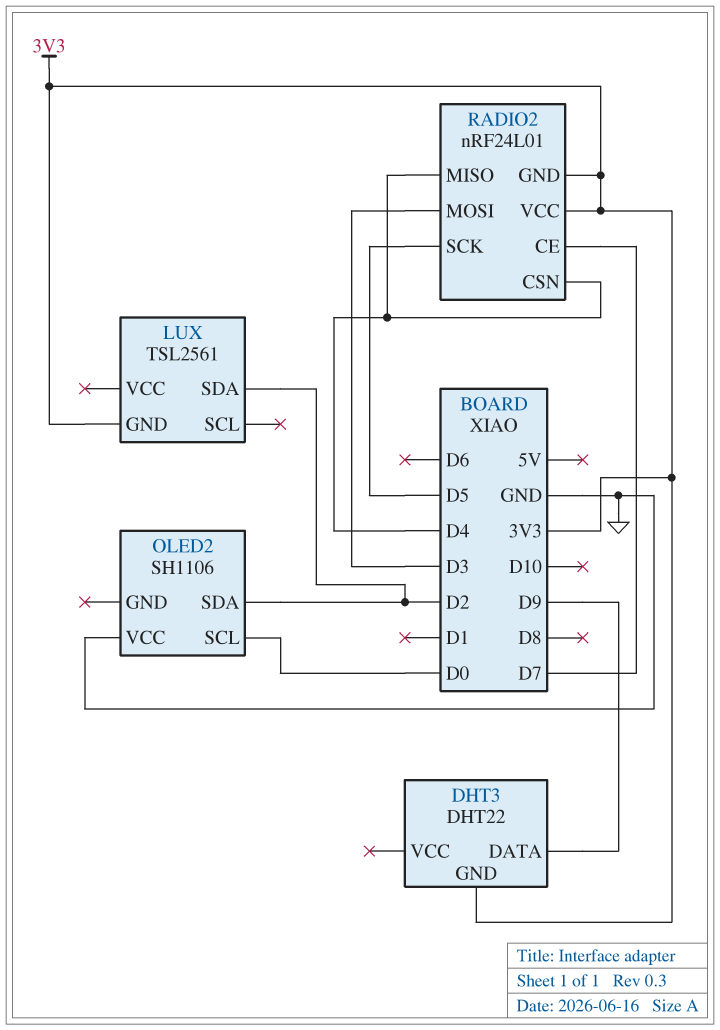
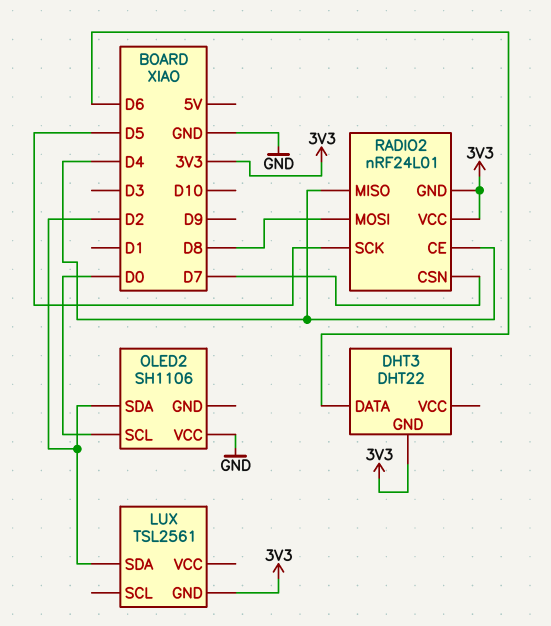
DHT3 pin DATA: D9 -> D6
RADIO2 pin CE: D7 -> D4
RADIO2 pin CSN: D4 -> D7
RADIO2 pin MOSI: D3 -> D8

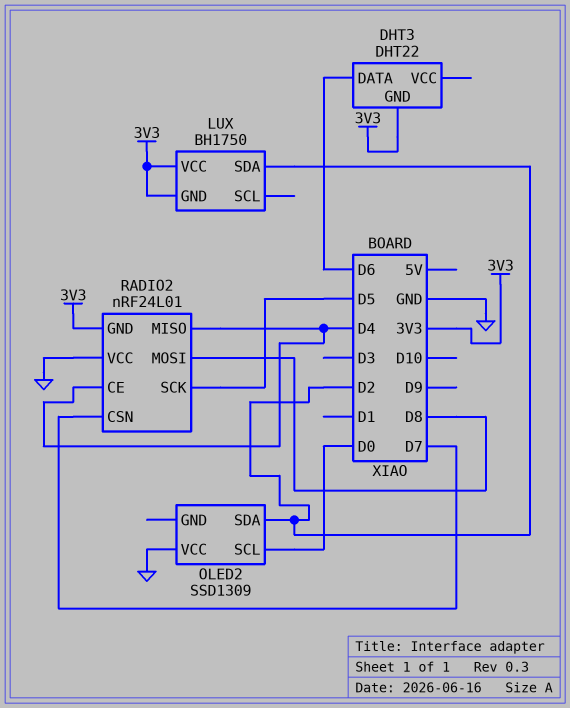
LUX: TSL2561 -> BH1750
LUX pin VCC: none -> 3V3
OLED2: SH1106 -> SSD1309
RADIO2 pin VCC: 3V3 -> GND

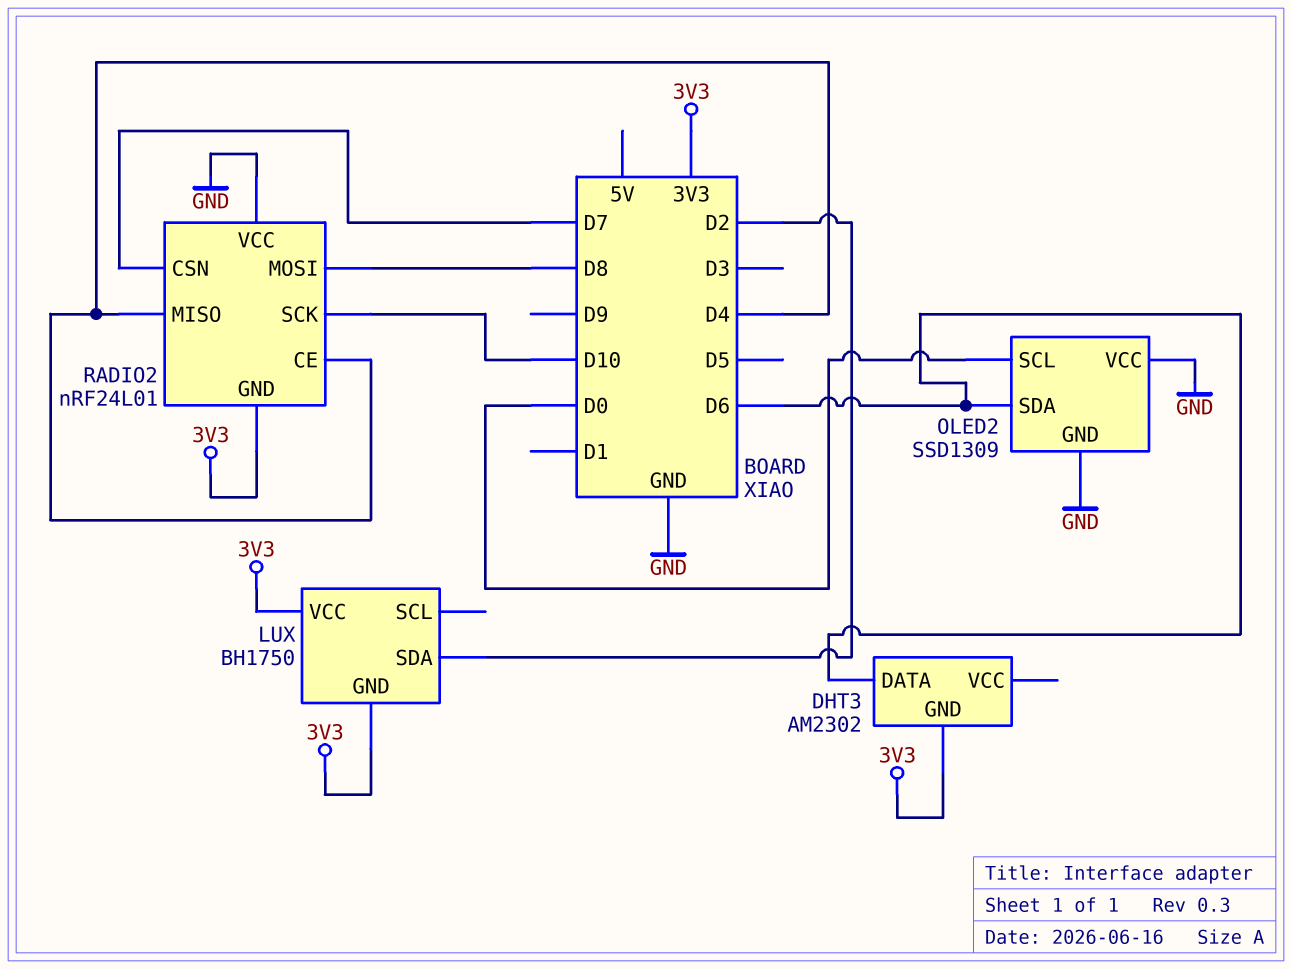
DHT3: DHT22 -> AM2302
OLED2 pin GND: none -> GND
OLED2 pin SDA: D2 -> D6
RADIO2 pin SCK: D5 -> D10

